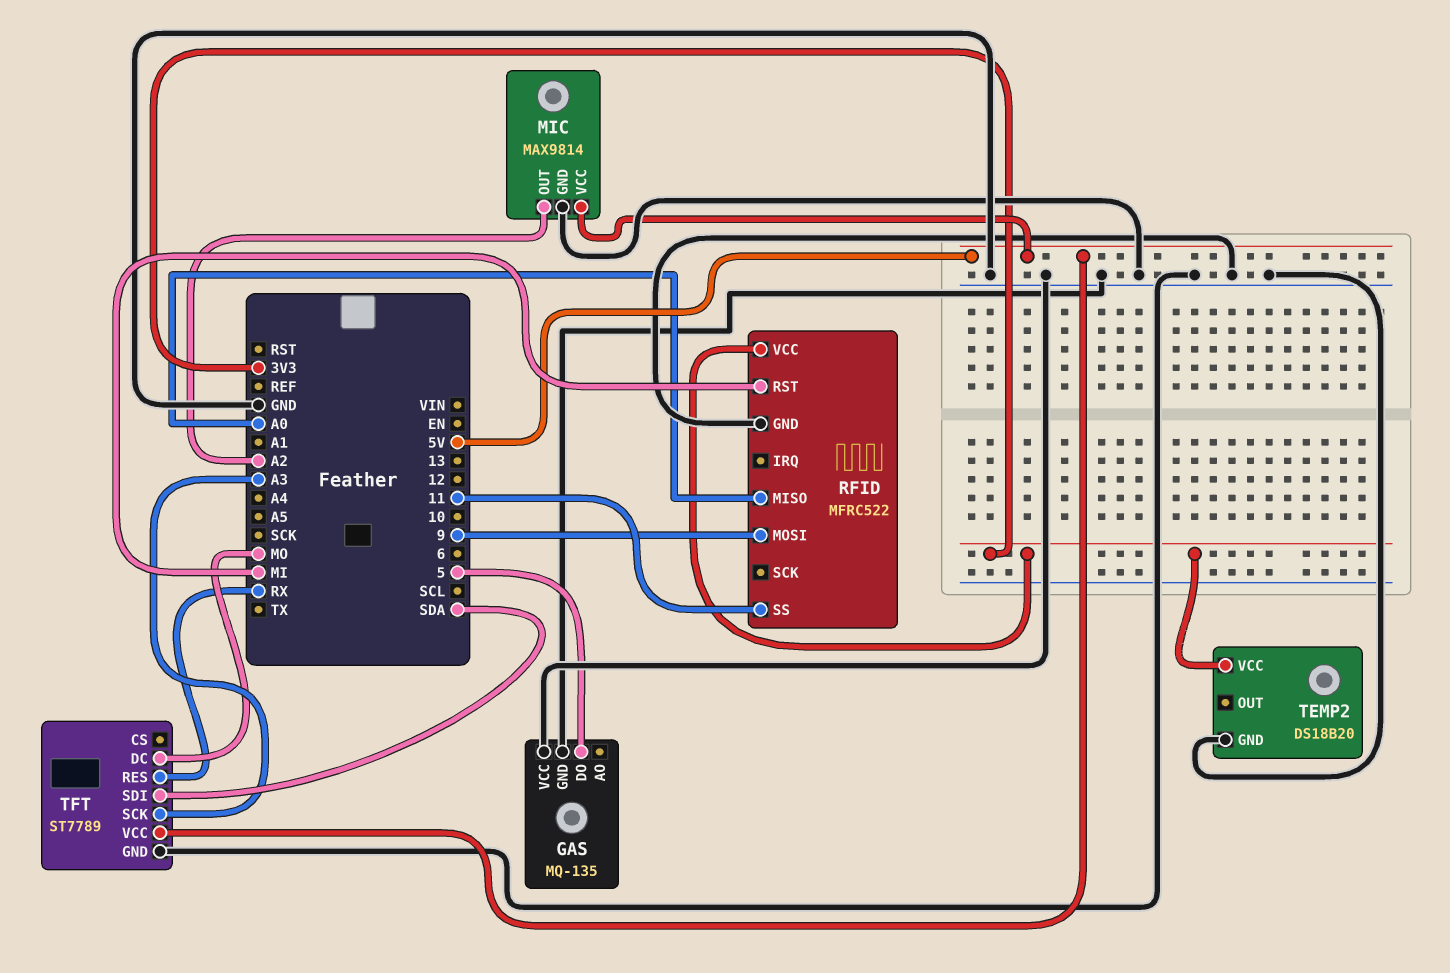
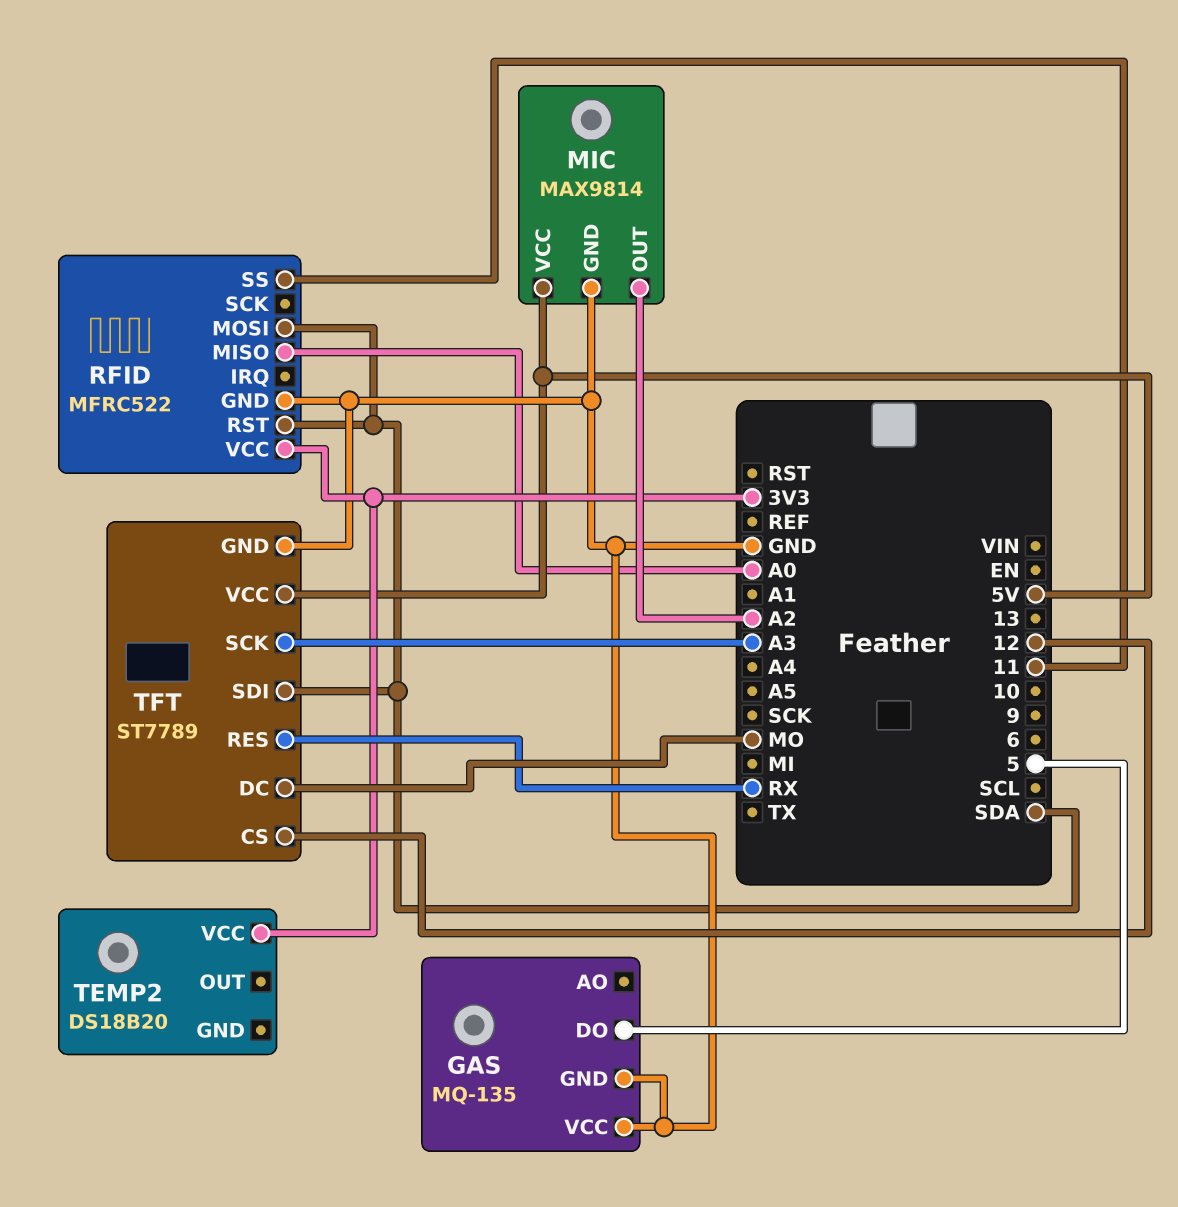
RFID pin MOSI: 9 -> SDA
RFID pin RST: MI -> SDA
TEMP2 pin GND: GND -> none
TFT pin CS: none -> 12

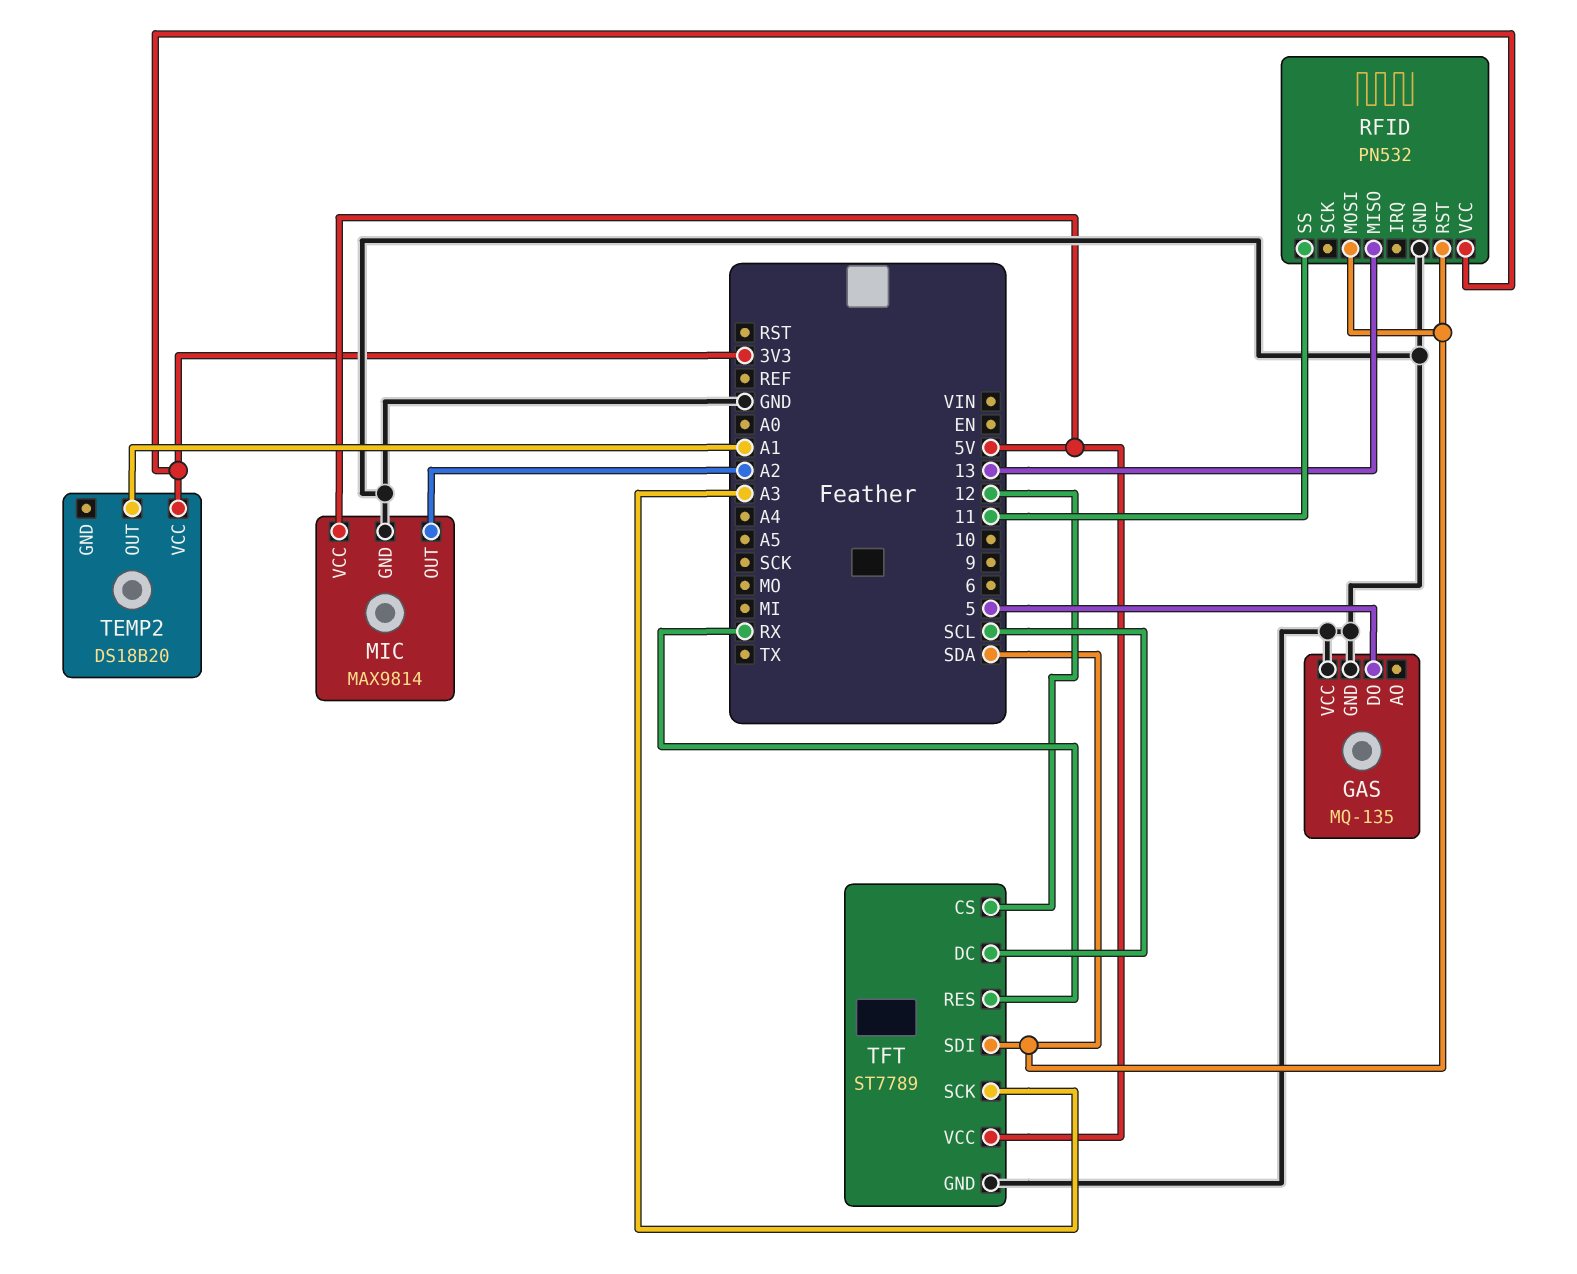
RFID: MFRC522 -> PN532
RFID pin MISO: A0 -> 13
TEMP2 pin OUT: none -> A1
TFT pin DC: MO -> SCL

